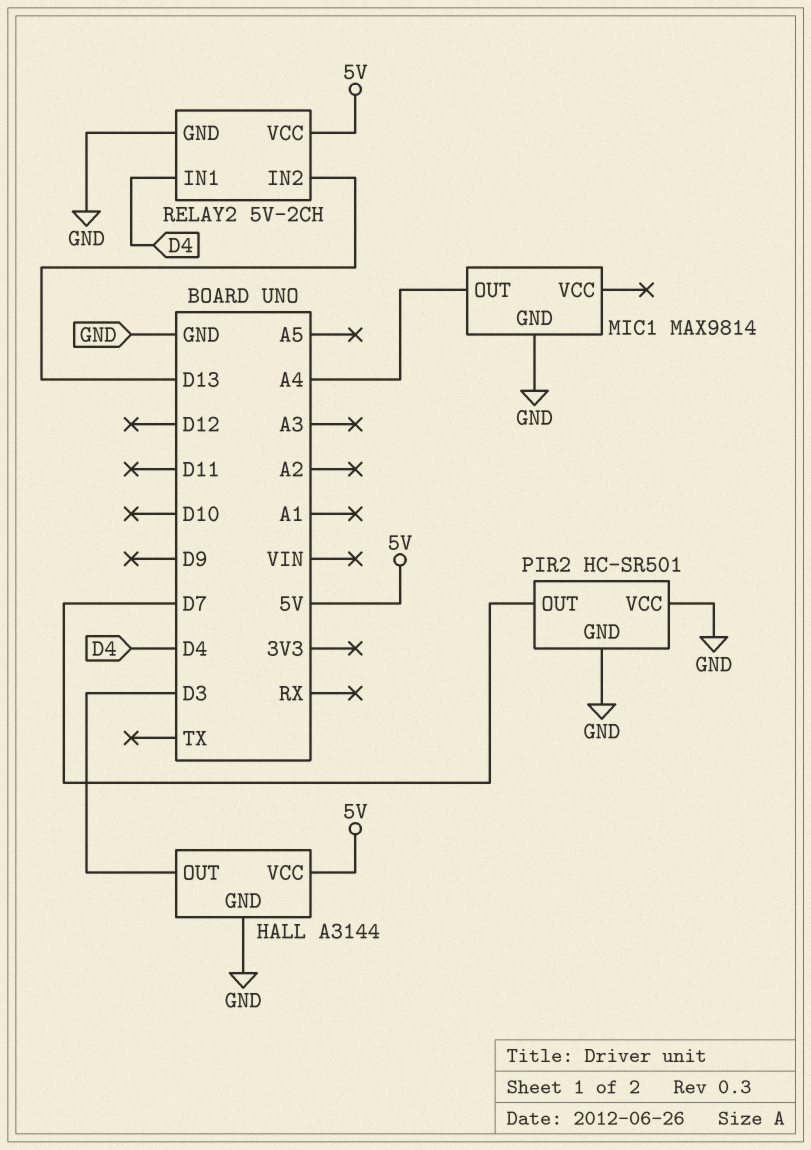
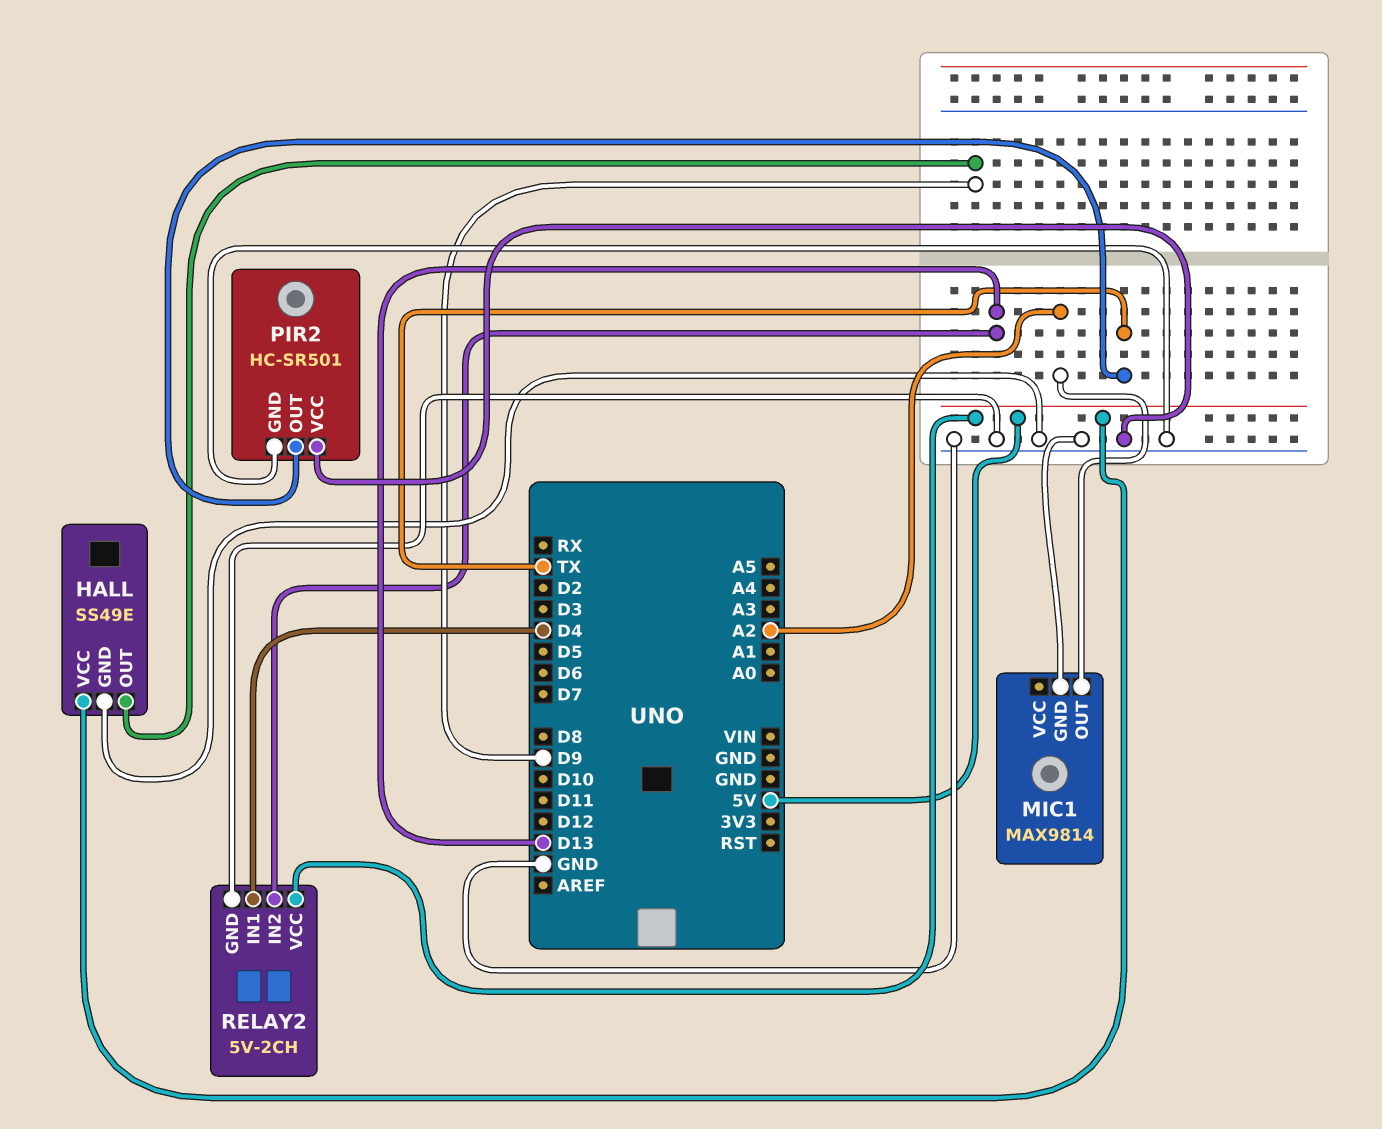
HALL: A3144 -> SS49E
HALL pin OUT: D3 -> D9
MIC1 pin OUT: A4 -> A2
PIR2 pin OUT: D7 -> TX

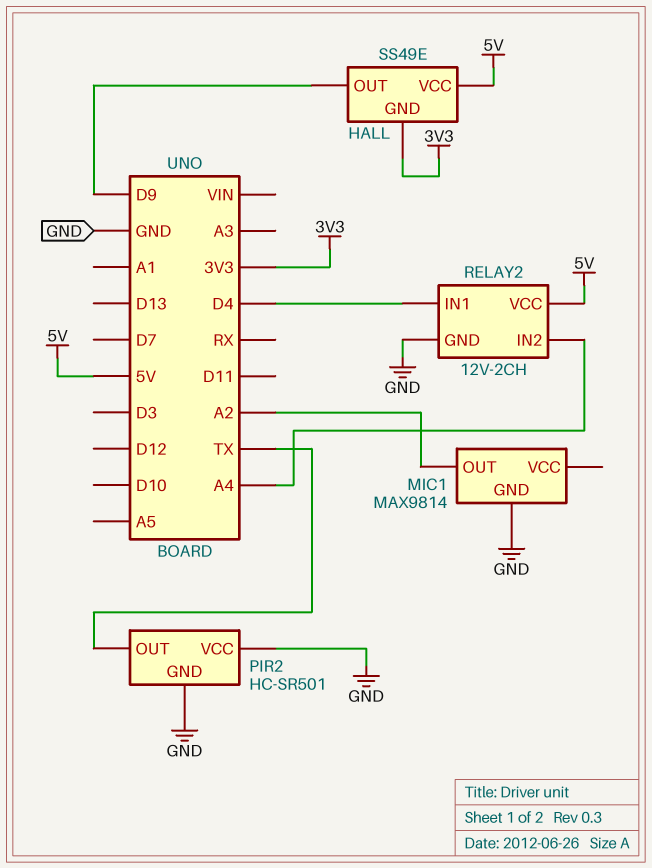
HALL pin GND: GND -> 3V3
RELAY2: 5V-2CH -> 12V-2CH
RELAY2 pin IN2: D13 -> A4

